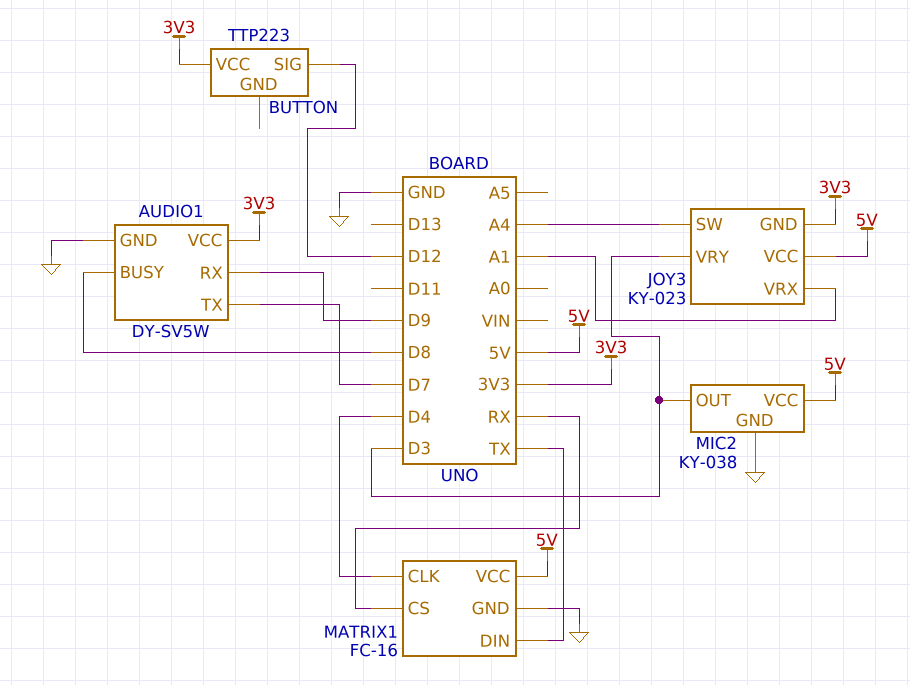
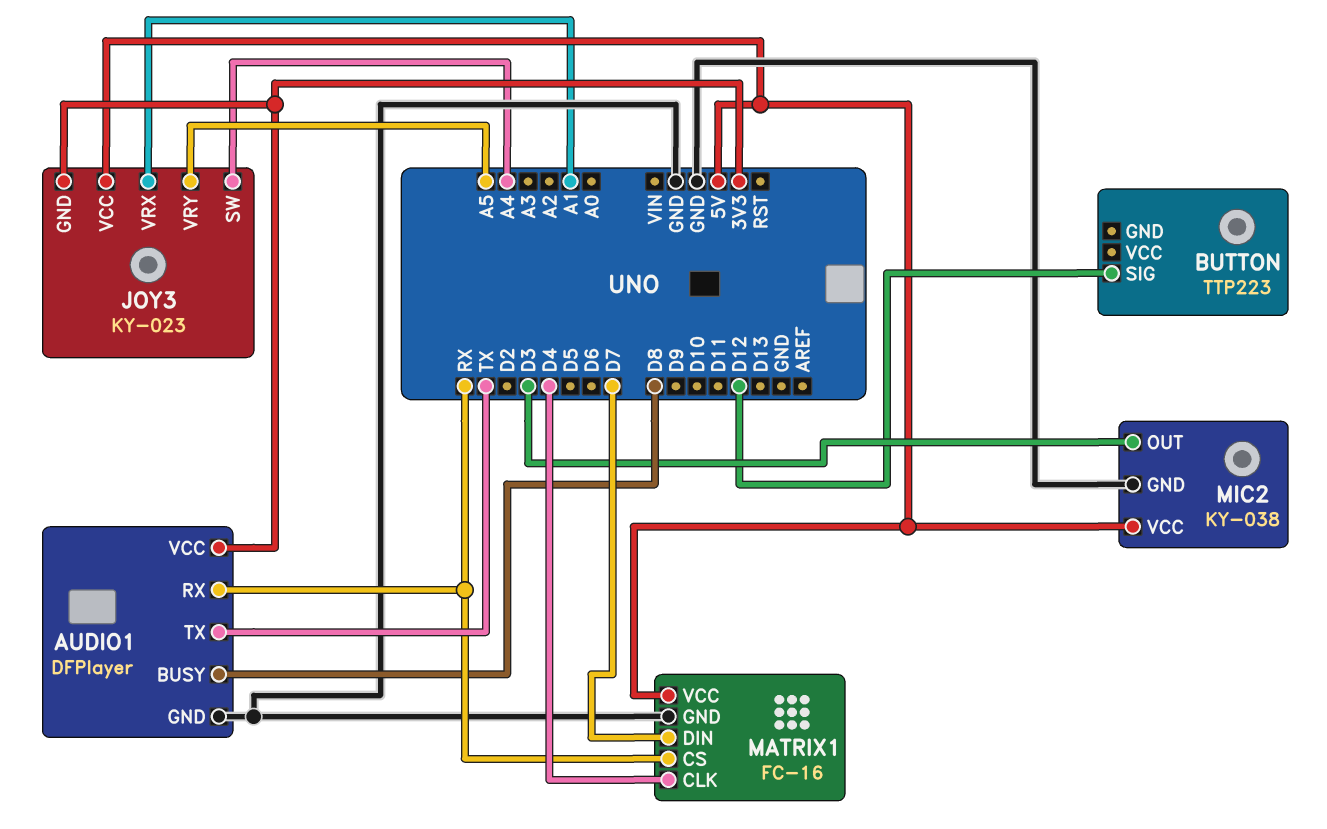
AUDIO1: DY-SV5W -> DFPlayer
AUDIO1 pin RX: D9 -> RX
AUDIO1 pin TX: D7 -> TX
BUTTON pin VCC: 3V3 -> none
JOY3 pin VRY: D3 -> A5
MATRIX1 pin DIN: TX -> D7

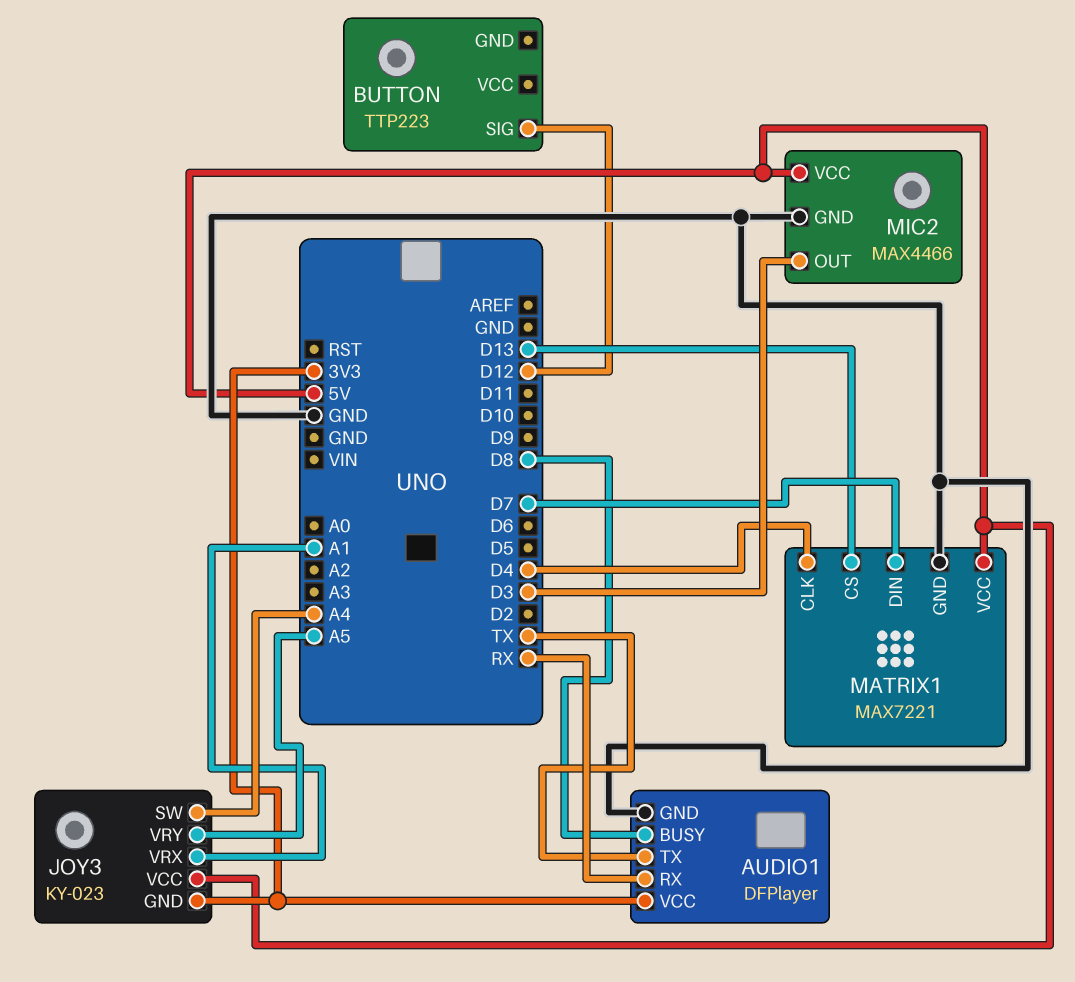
MATRIX1: FC-16 -> MAX7221
MATRIX1 pin CS: RX -> D13
MIC2: KY-038 -> MAX4466

